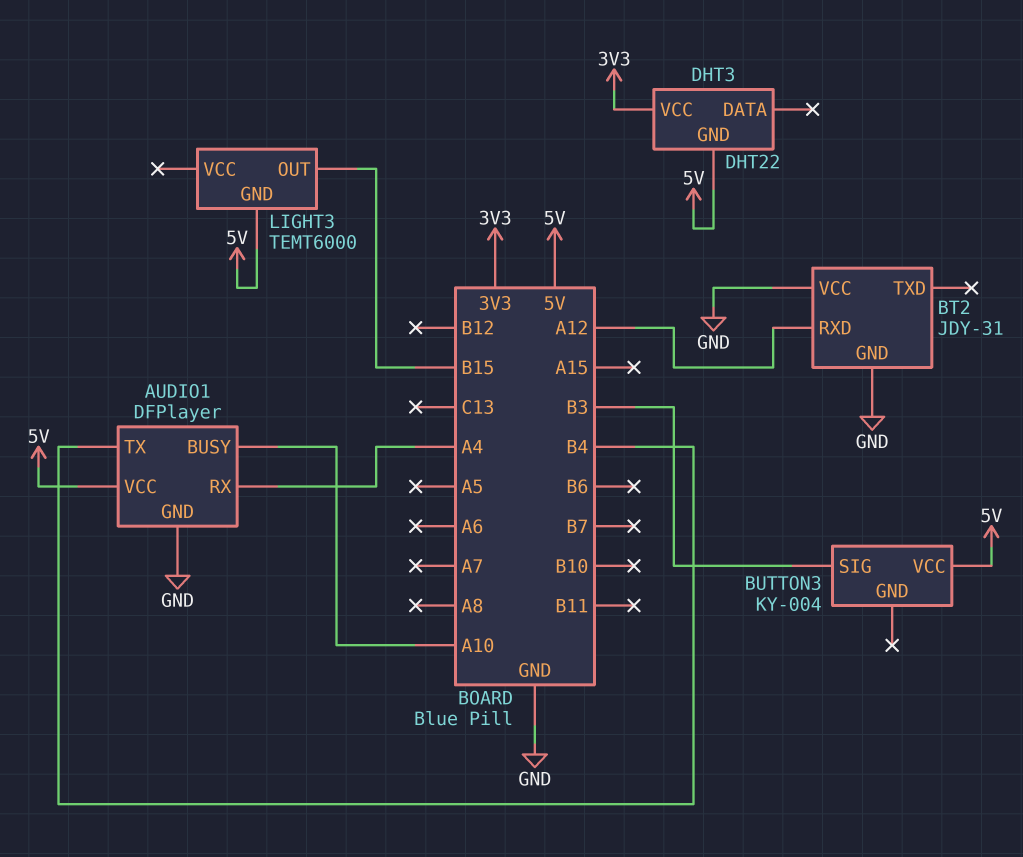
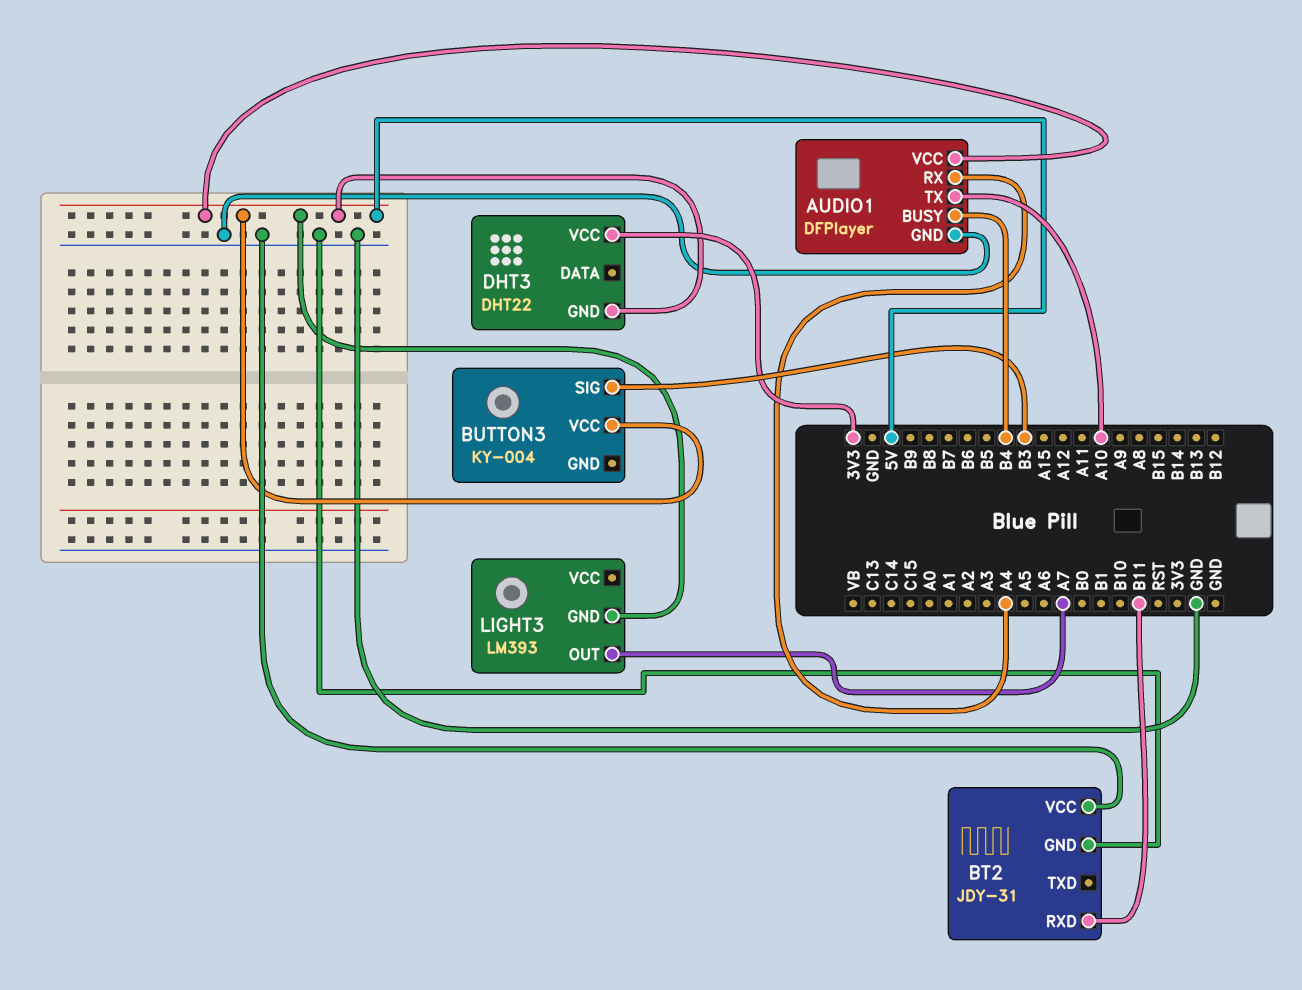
AUDIO1 pin BUSY: A10 -> B4
AUDIO1 pin TX: B4 -> A10
BT2 pin RXD: A12 -> B11
LIGHT3: TEMT6000 -> LM393
LIGHT3 pin OUT: B15 -> A7

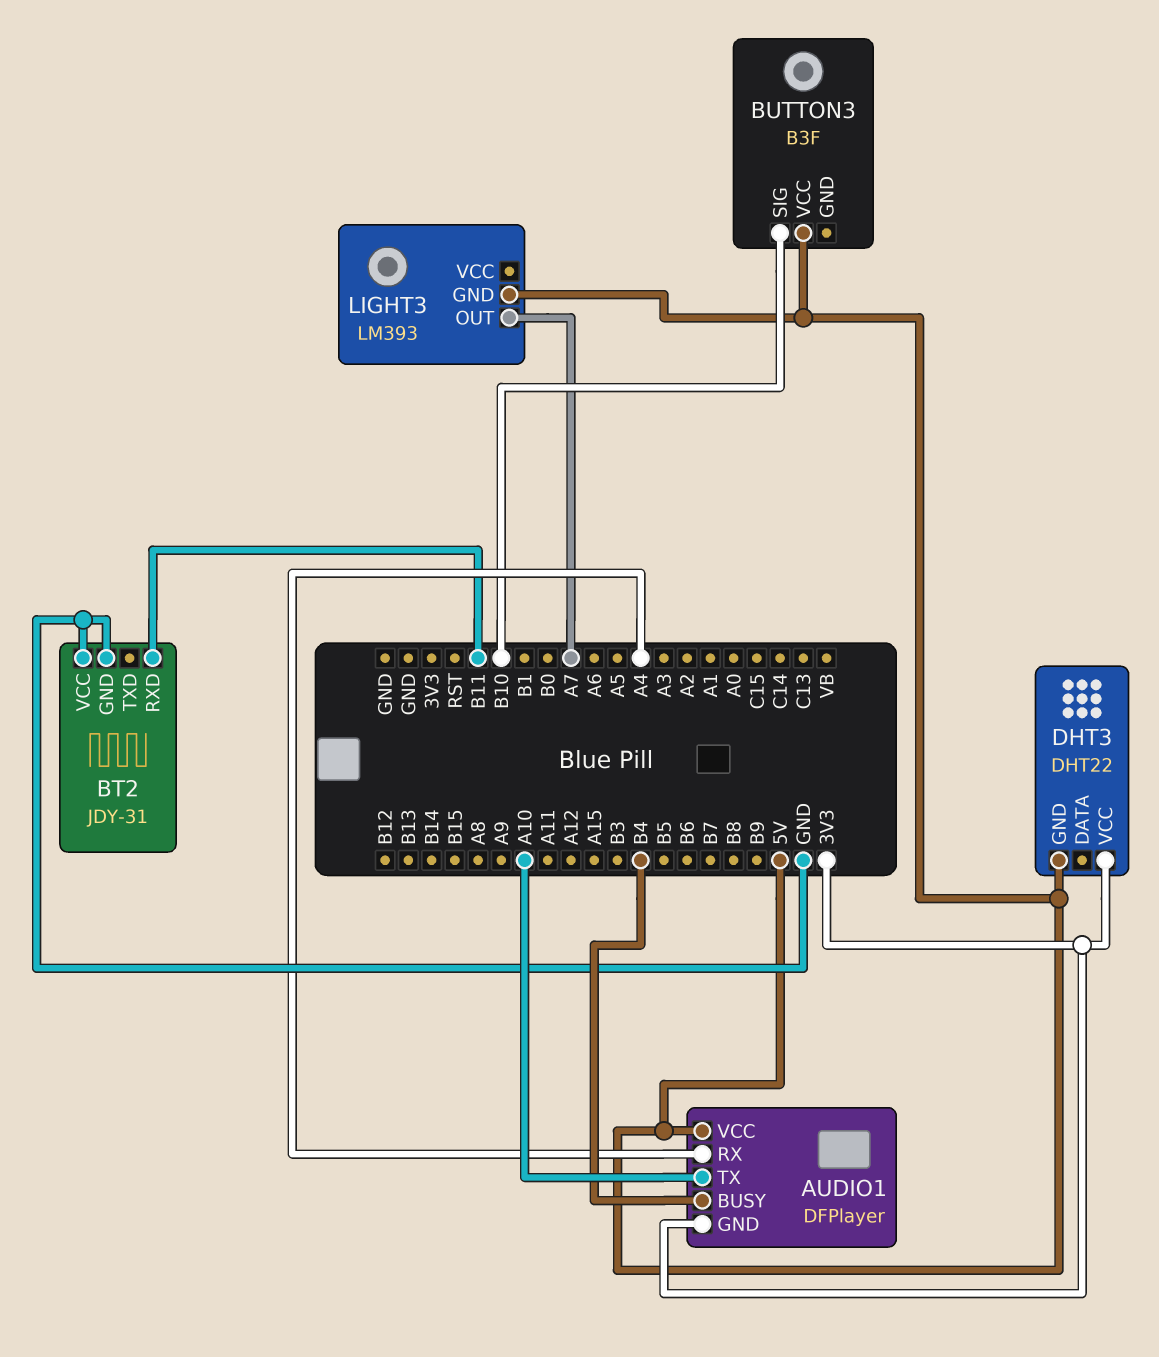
AUDIO1 pin GND: GND -> 3V3
BUTTON3: KY-004 -> B3F
BUTTON3 pin SIG: B3 -> B10

